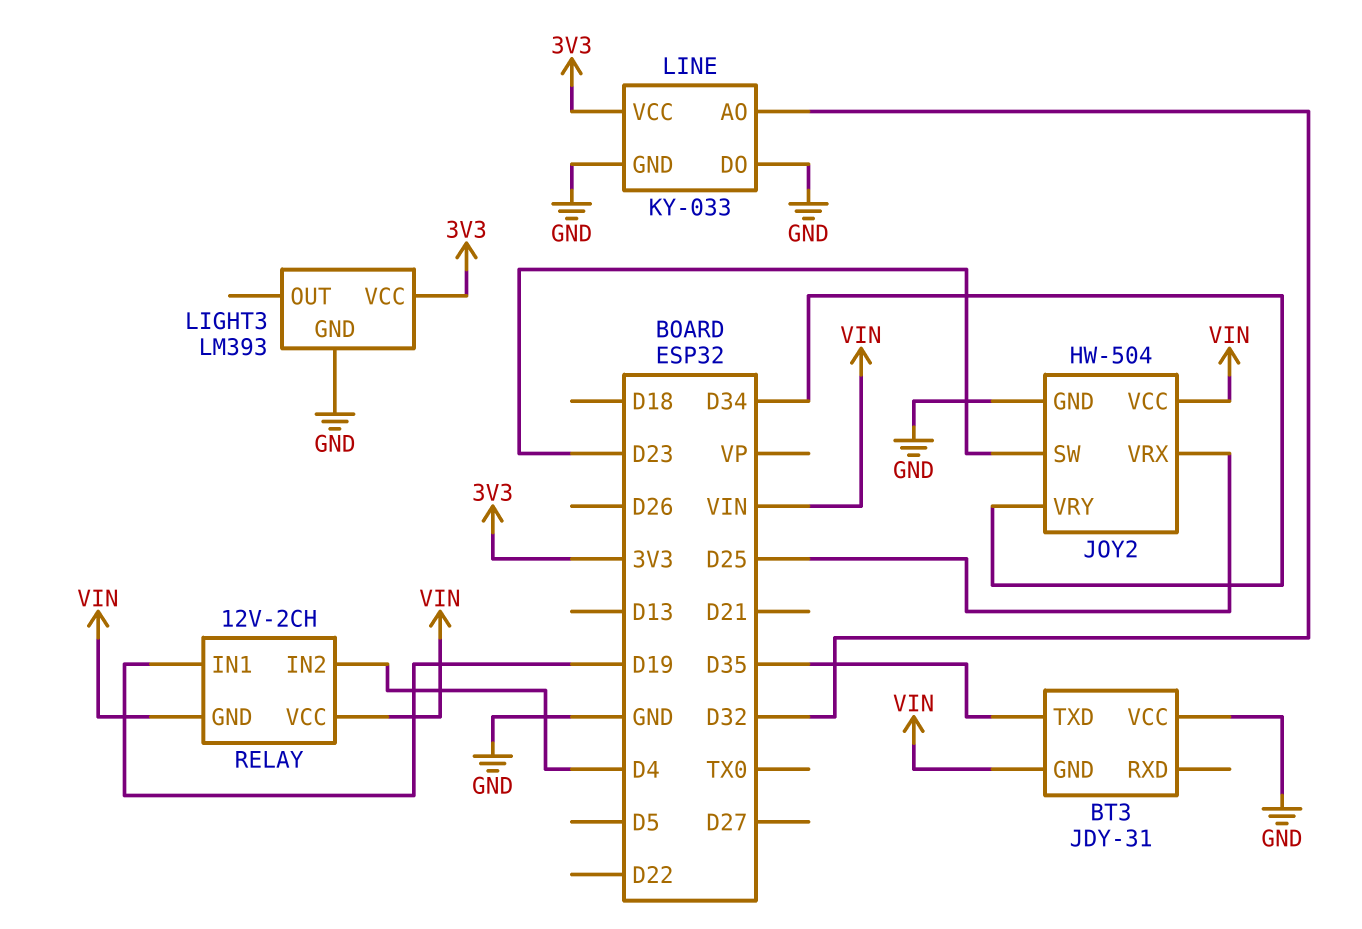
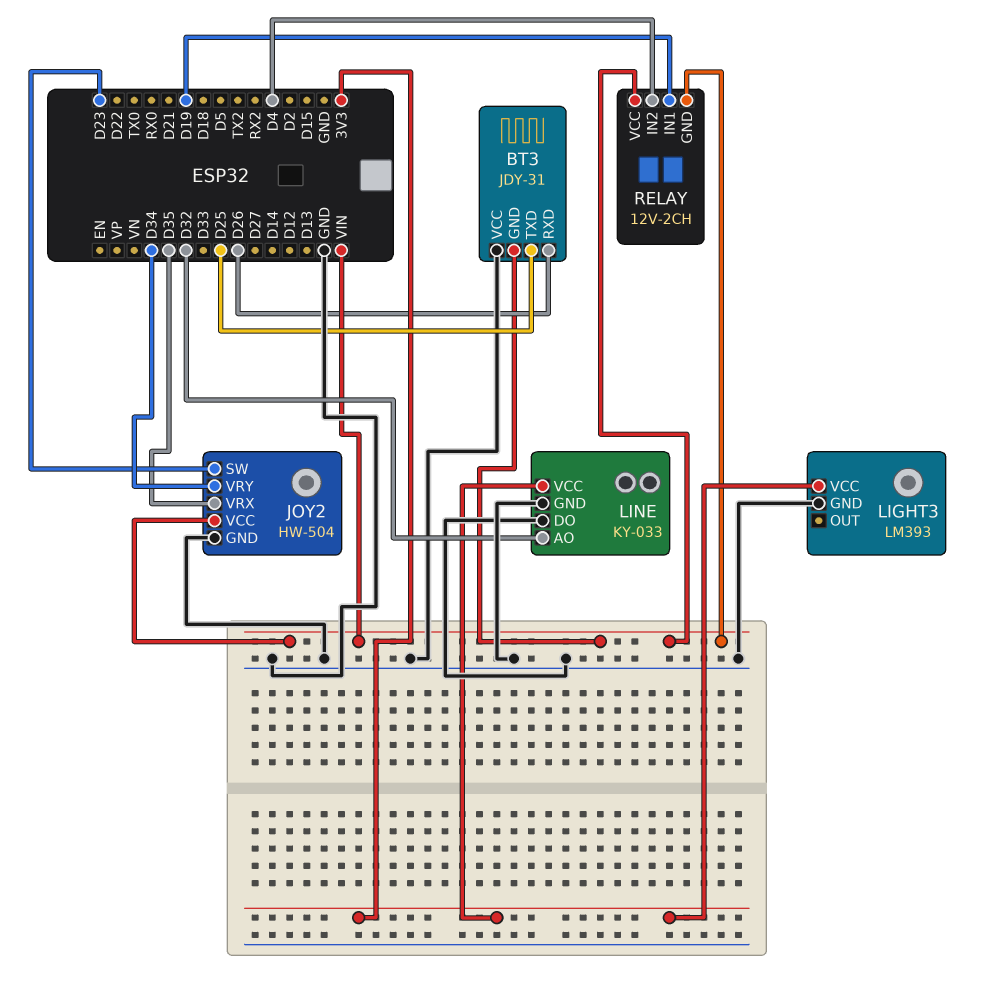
BT3 pin RXD: none -> D26
BT3 pin TXD: D35 -> D25
JOY2 pin VRX: D25 -> D35

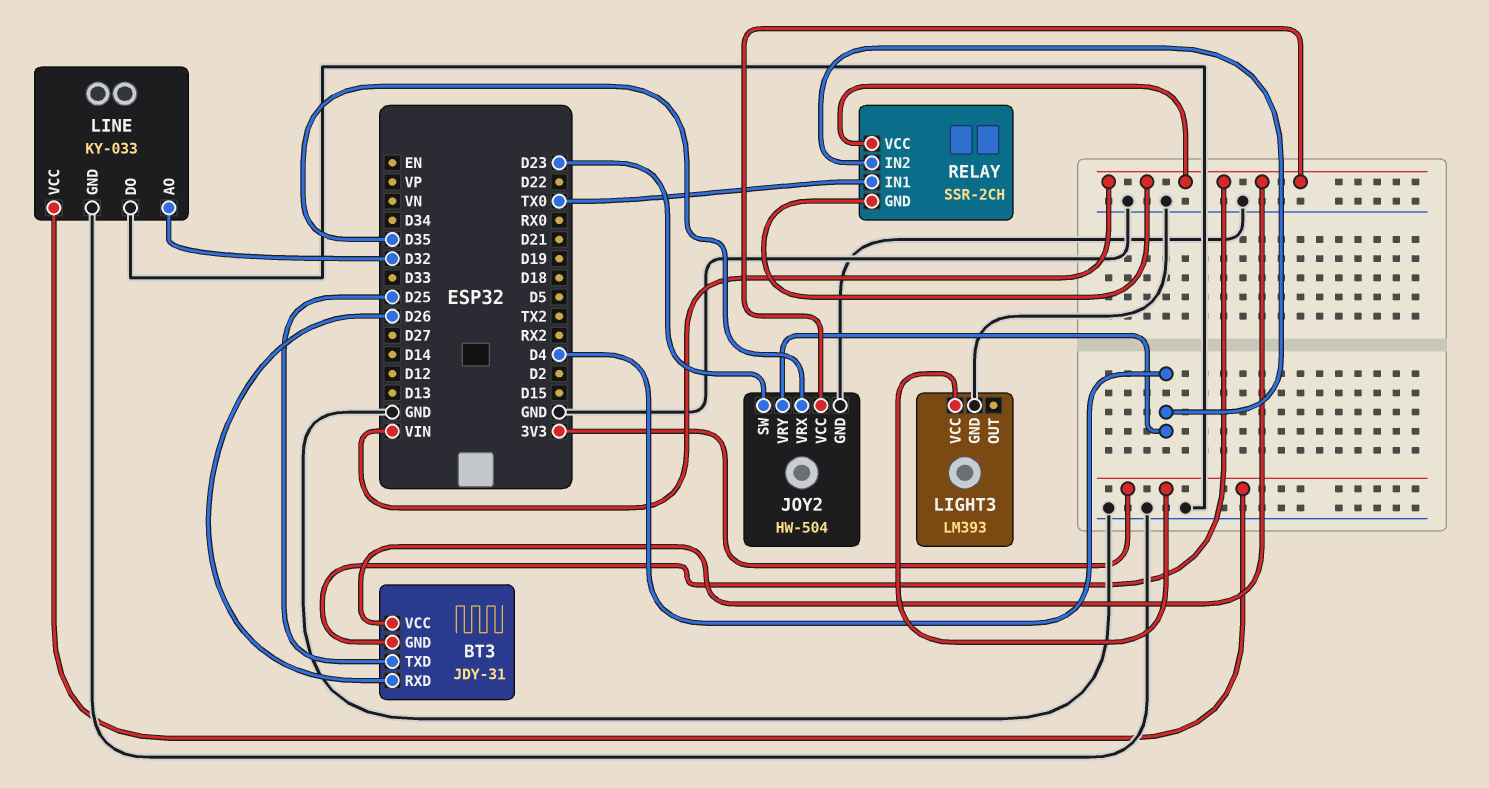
BT3 pin VCC: GND -> VIN
JOY2 pin VRY: D34 -> D4
RELAY: 12V-2CH -> SSR-2CH
RELAY pin IN1: D19 -> TX0

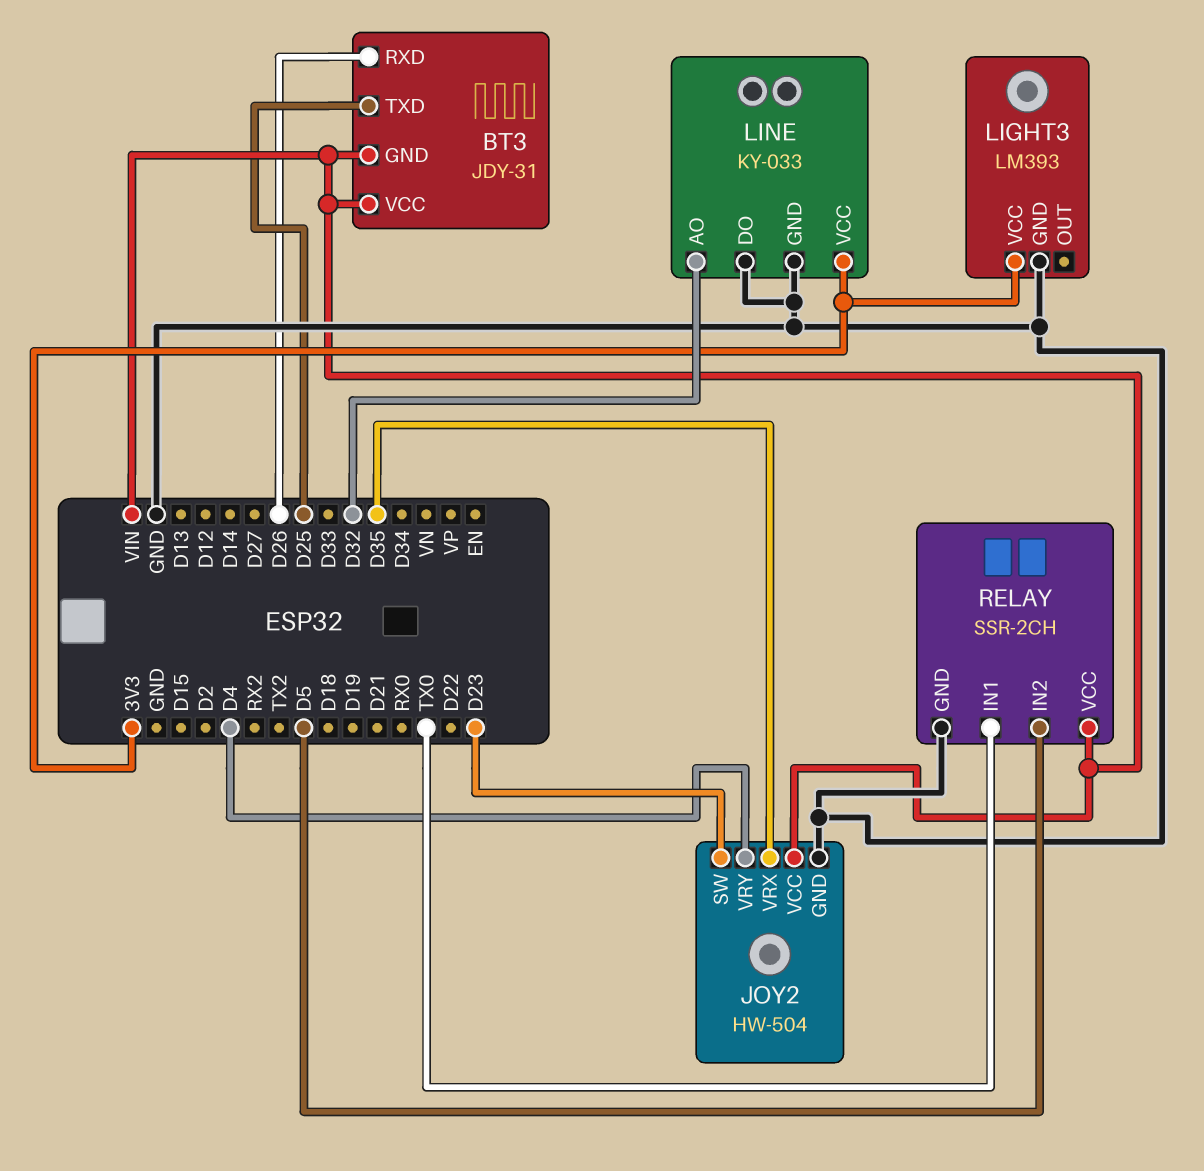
RELAY pin GND: VIN -> GND
RELAY pin IN2: D4 -> D5

